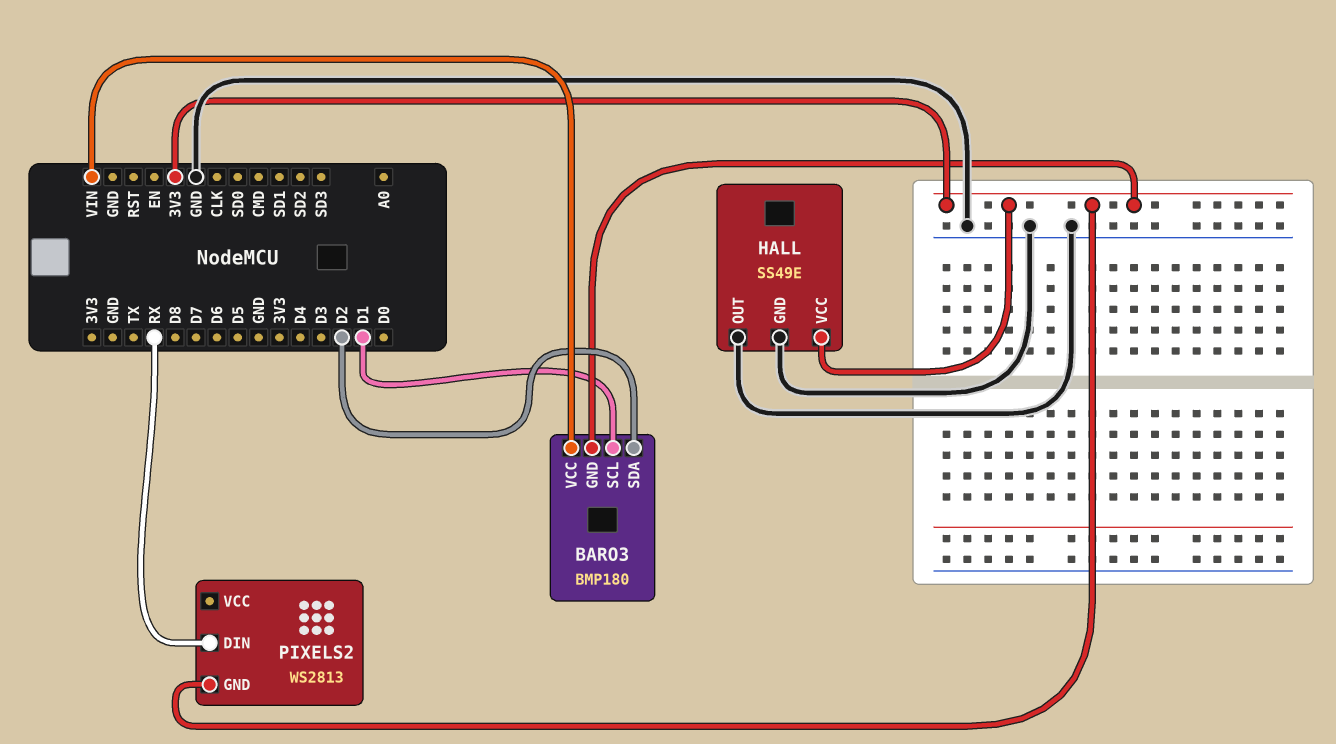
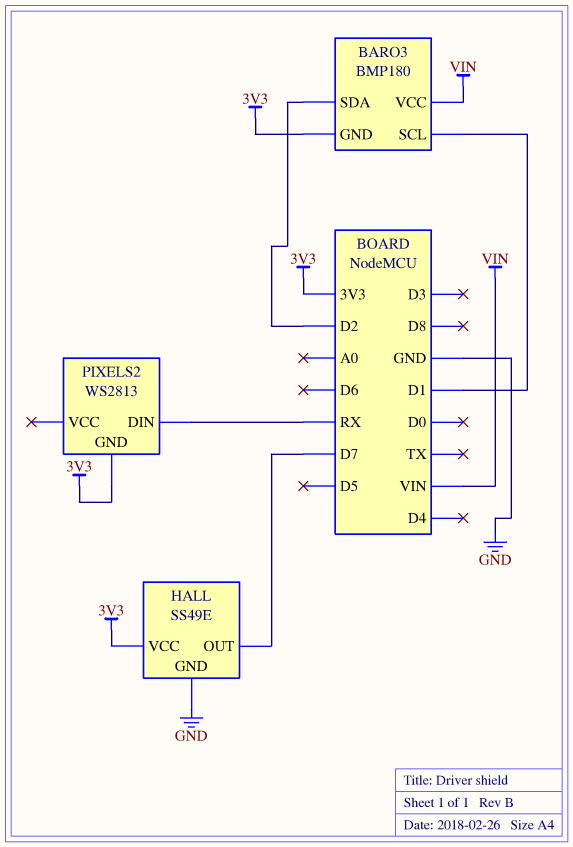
HALL pin OUT: GND -> D7

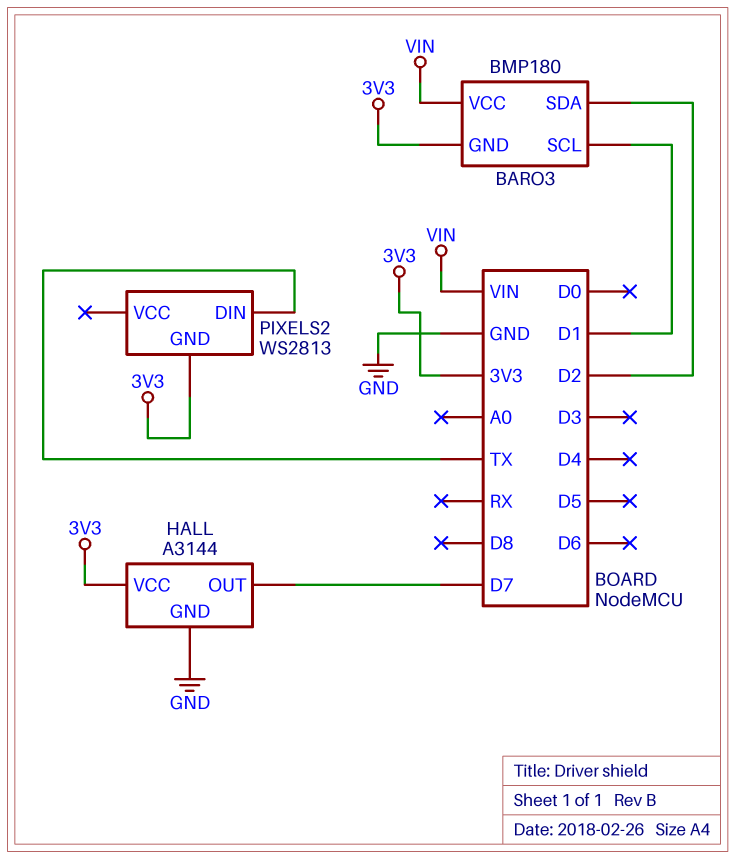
HALL: SS49E -> A3144
PIXELS2 pin DIN: RX -> TX

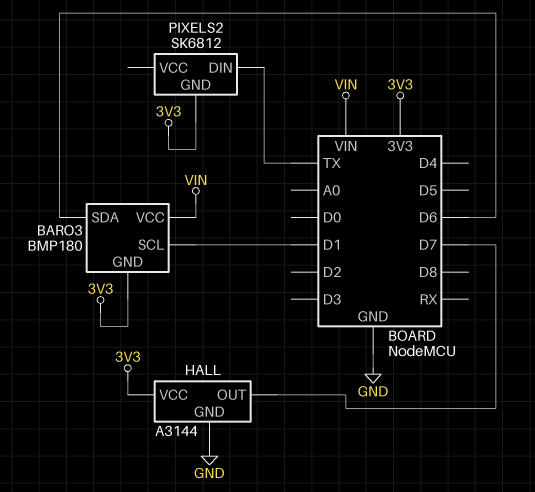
BARO3 pin SDA: D2 -> D6
PIXELS2: WS2813 -> SK6812

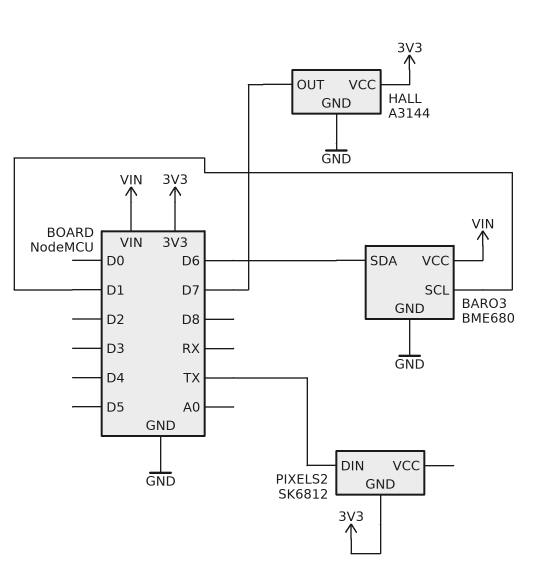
BARO3: BMP180 -> BME680
BARO3 pin GND: 3V3 -> GND

